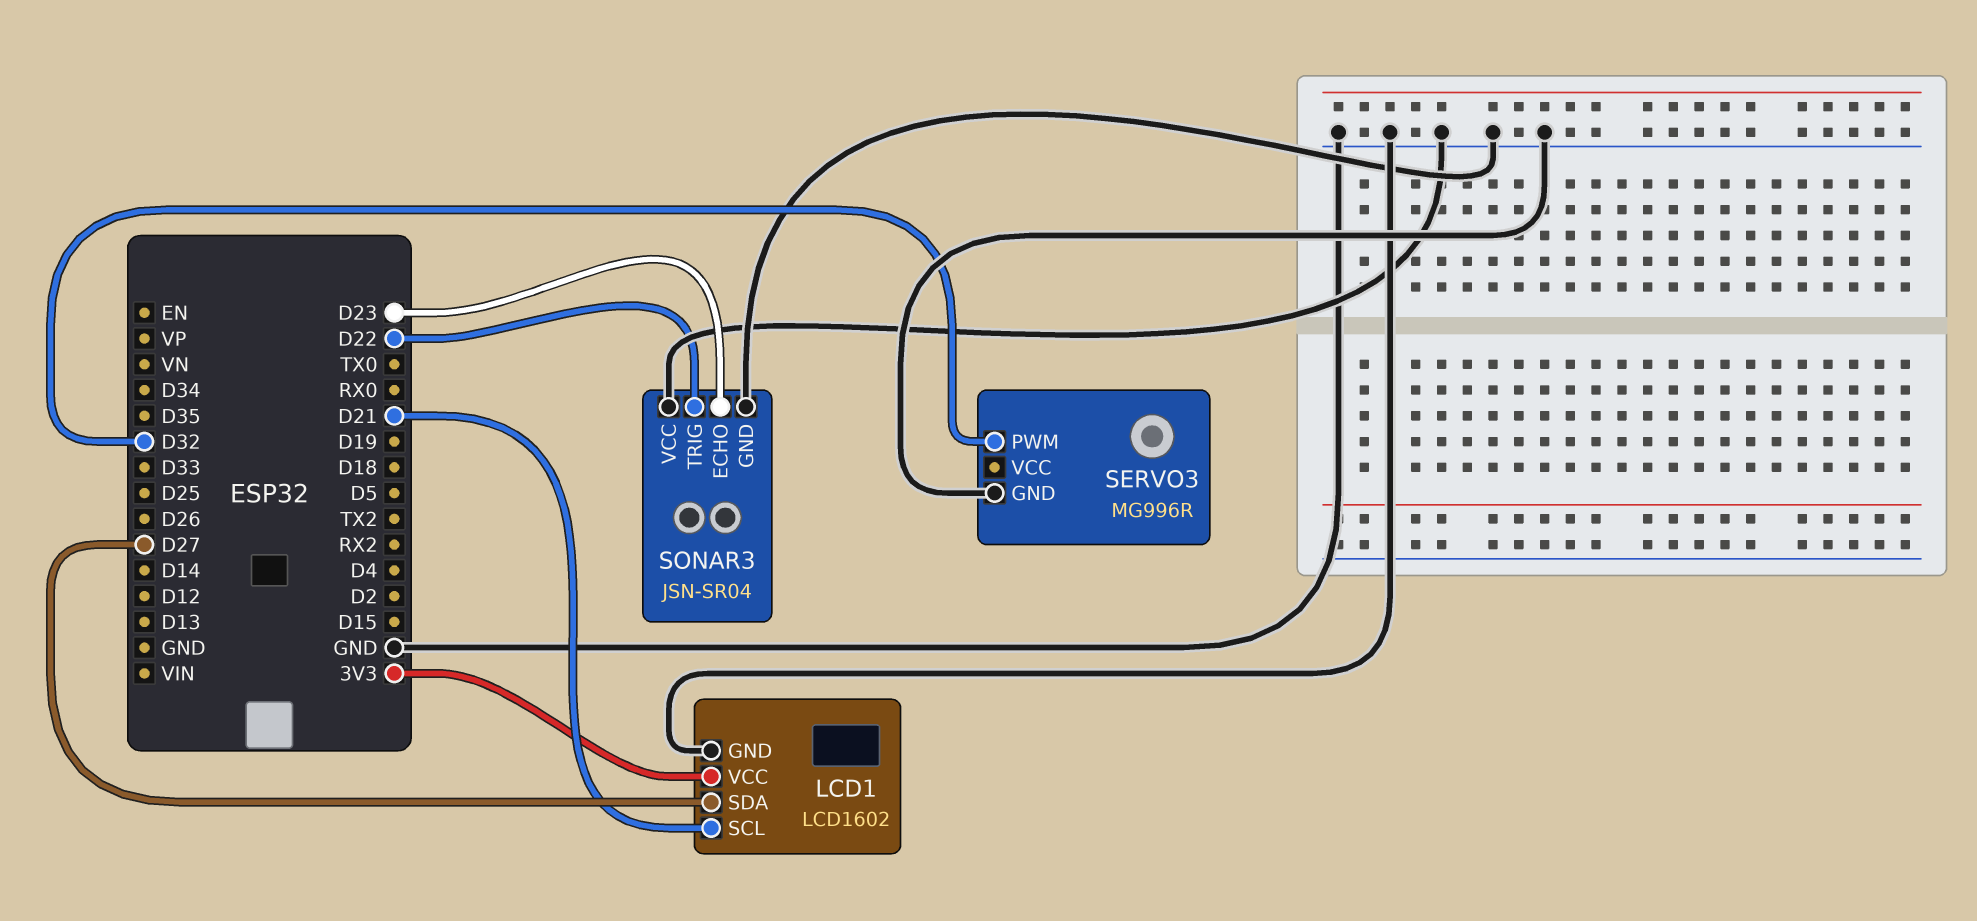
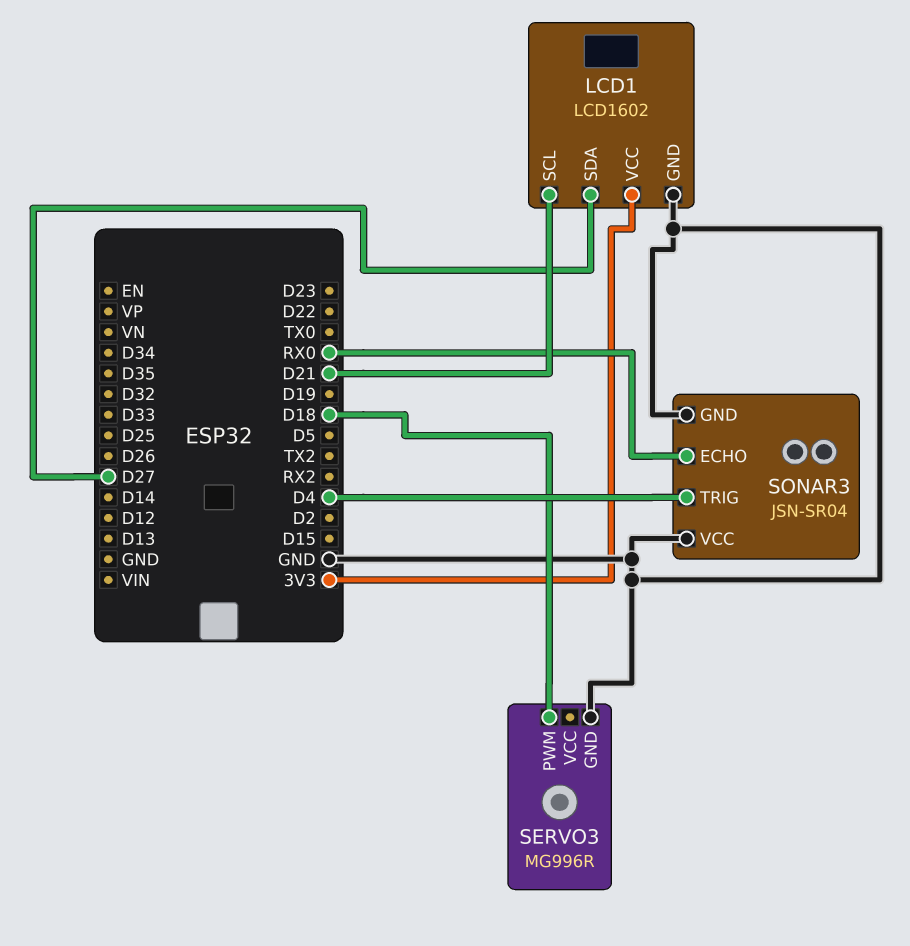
SERVO3 pin PWM: D32 -> D18
SONAR3 pin ECHO: D23 -> RX0
SONAR3 pin TRIG: D22 -> D4

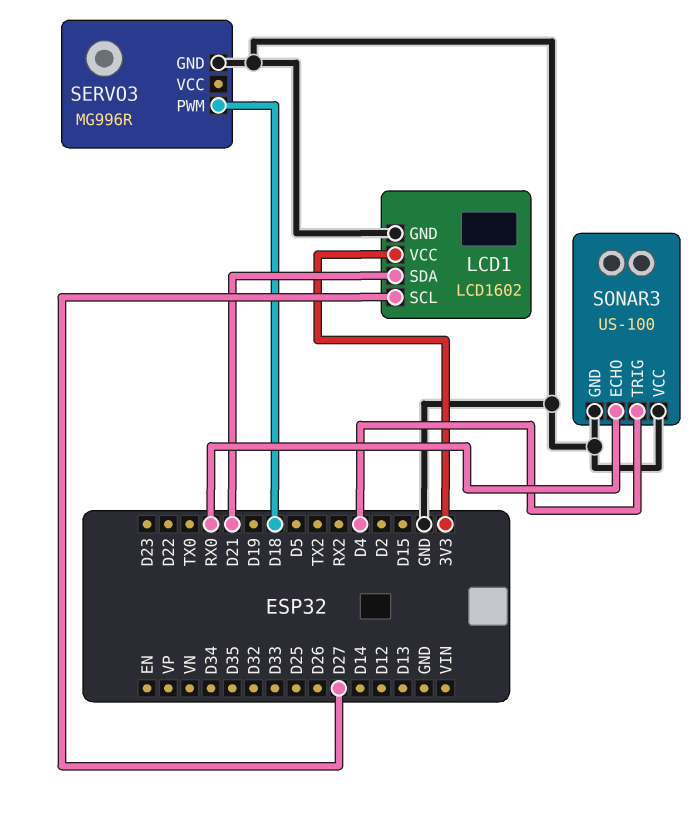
LCD1 pin SCL: D21 -> D27
LCD1 pin SDA: D27 -> D21
SONAR3: JSN-SR04 -> US-100

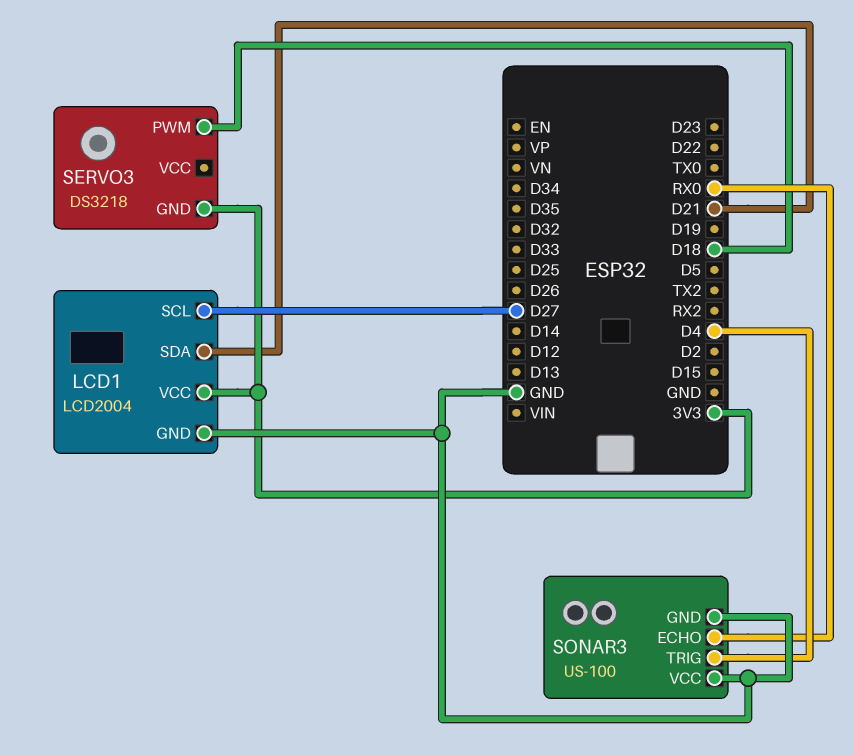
LCD1: LCD1602 -> LCD2004
SERVO3: MG996R -> DS3218
SERVO3 pin GND: GND -> 3V3

